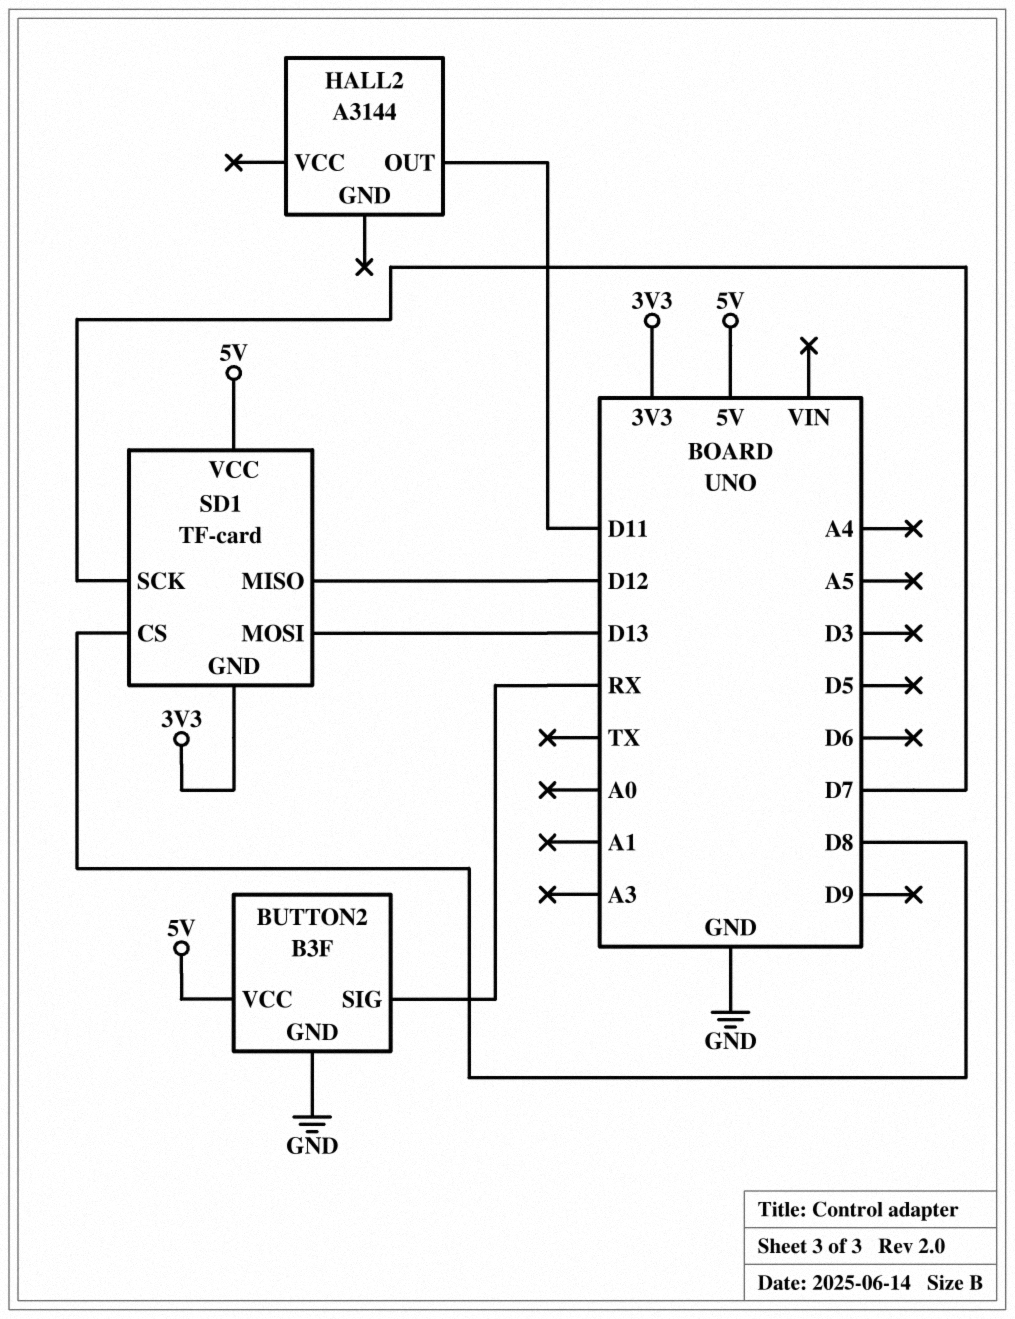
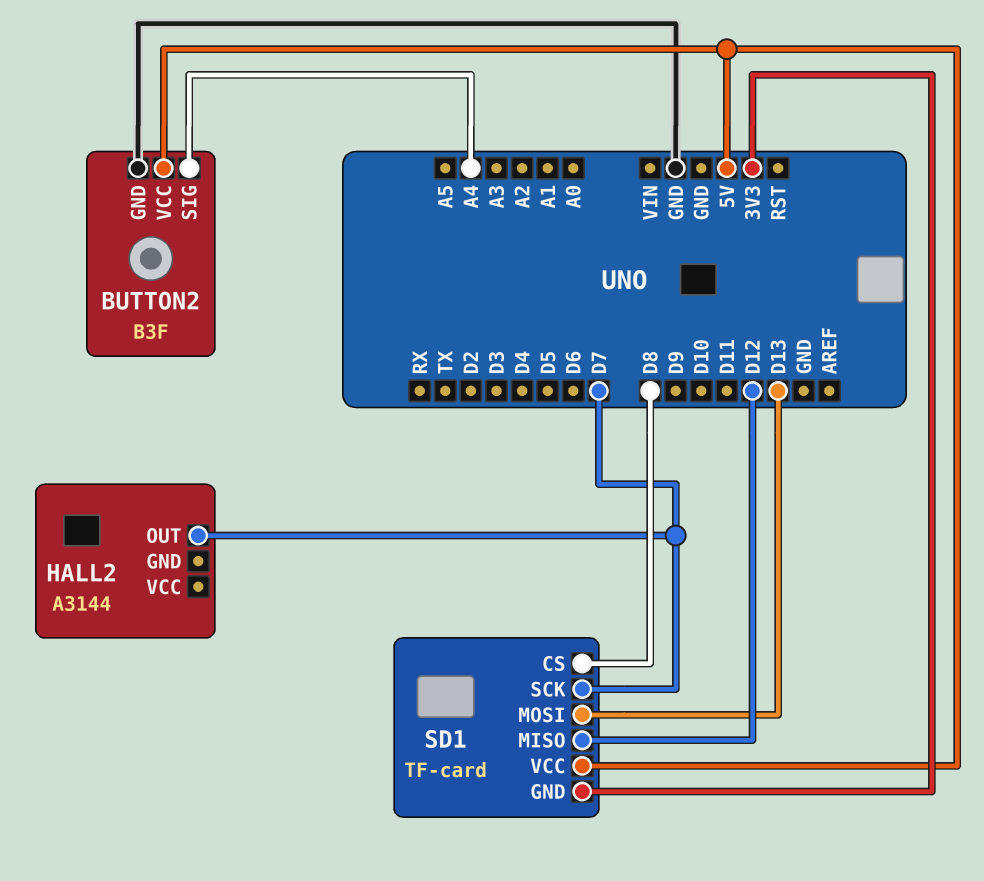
BUTTON2 pin SIG: RX -> A4
HALL2 pin OUT: D11 -> D7

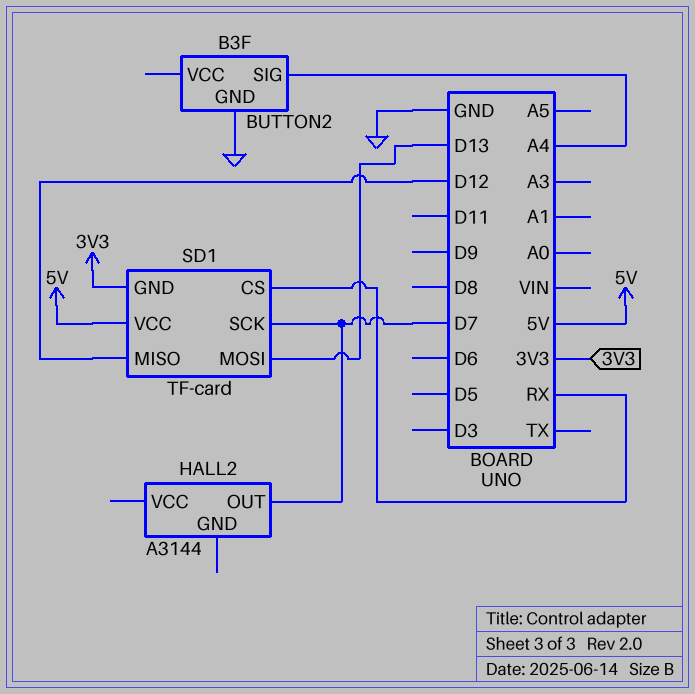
BUTTON2 pin VCC: 5V -> none
SD1 pin CS: D8 -> RX

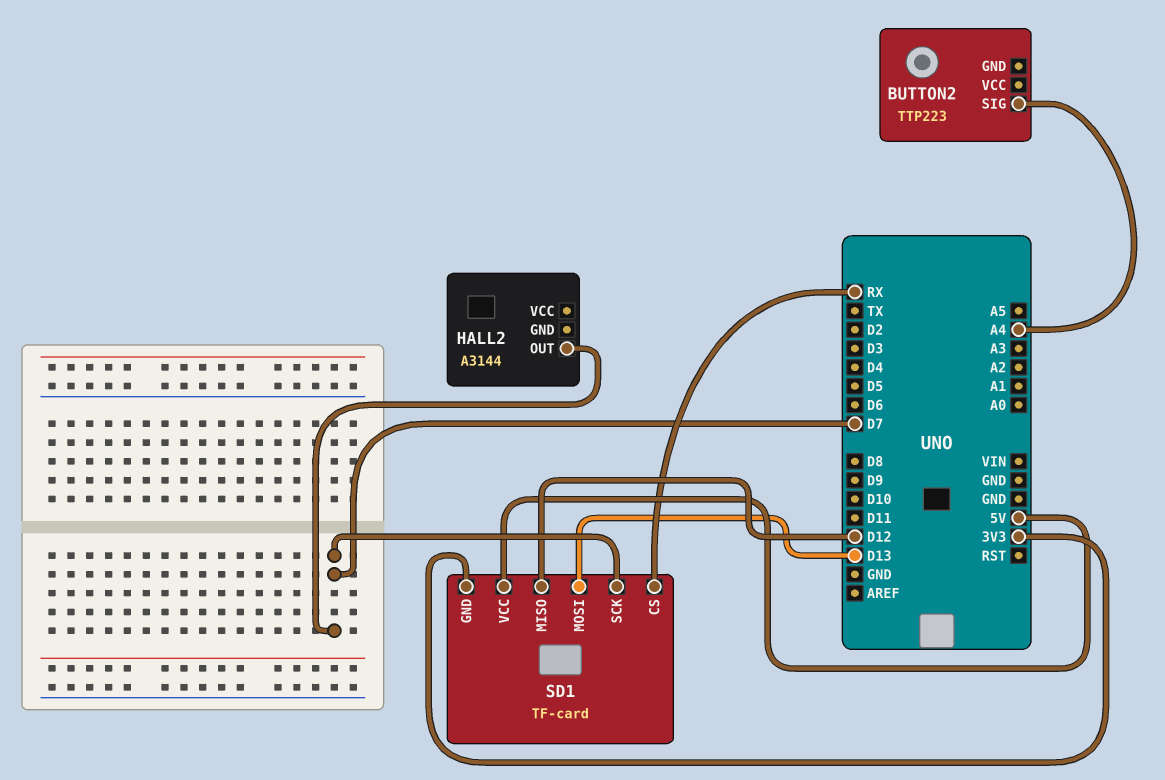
BUTTON2: B3F -> TTP223
BUTTON2 pin GND: GND -> none

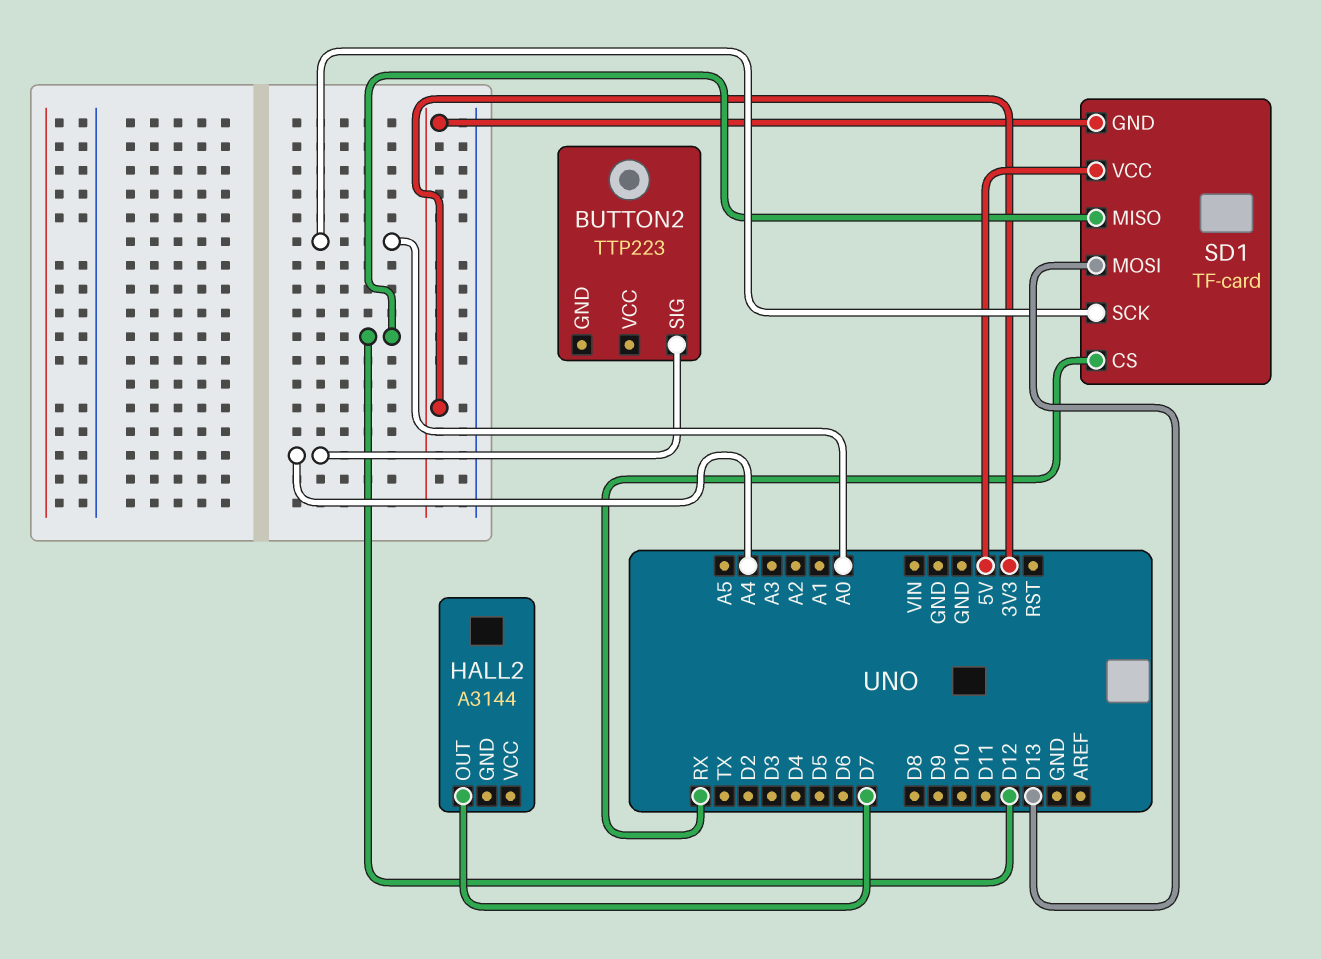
SD1 pin SCK: D7 -> A0

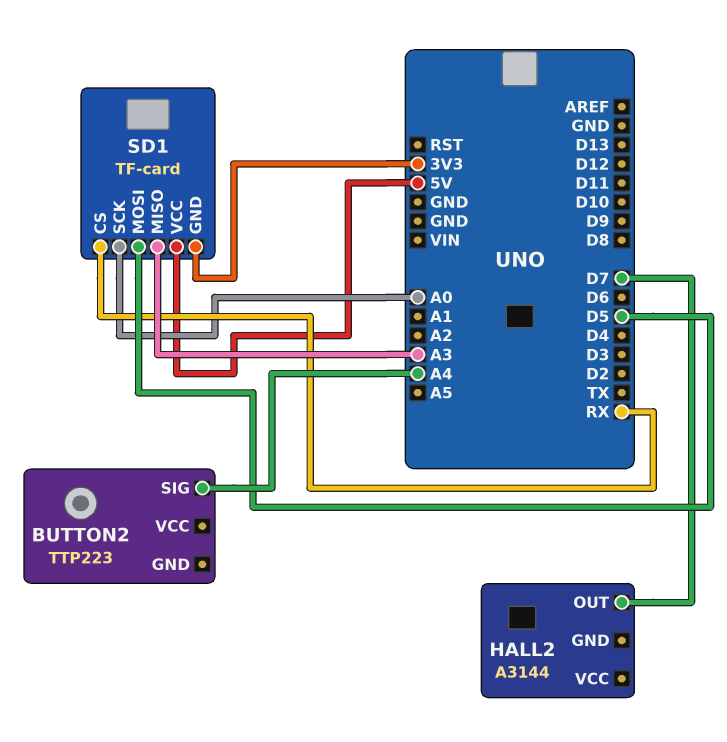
SD1 pin MISO: D12 -> A3
SD1 pin MOSI: D13 -> D5

